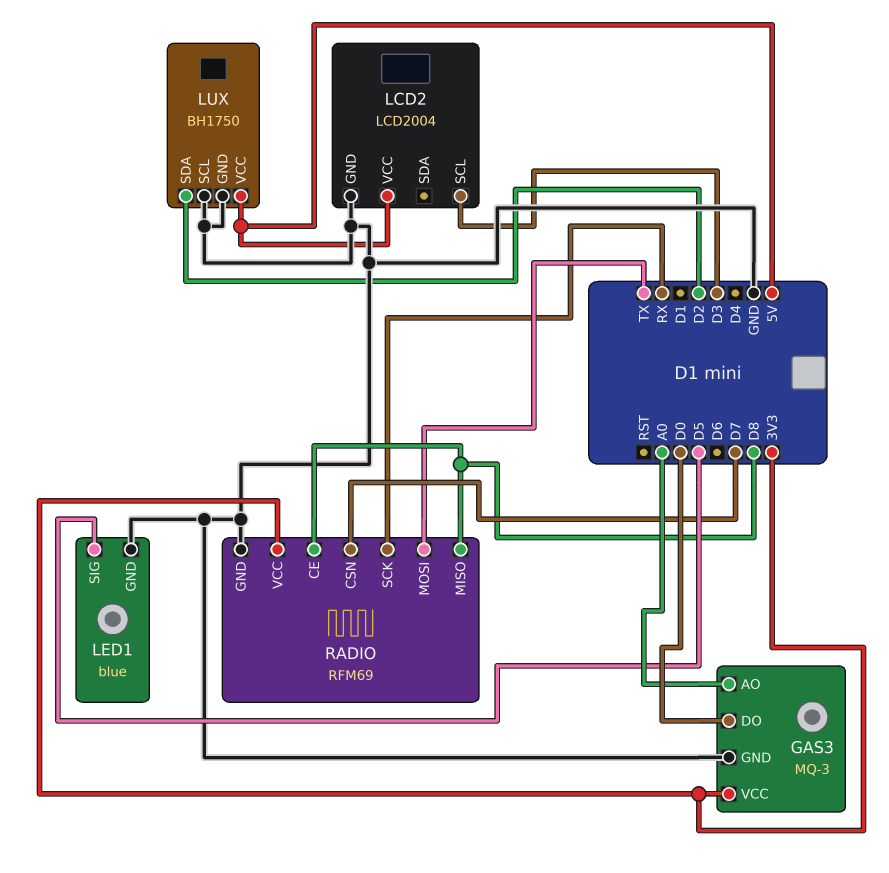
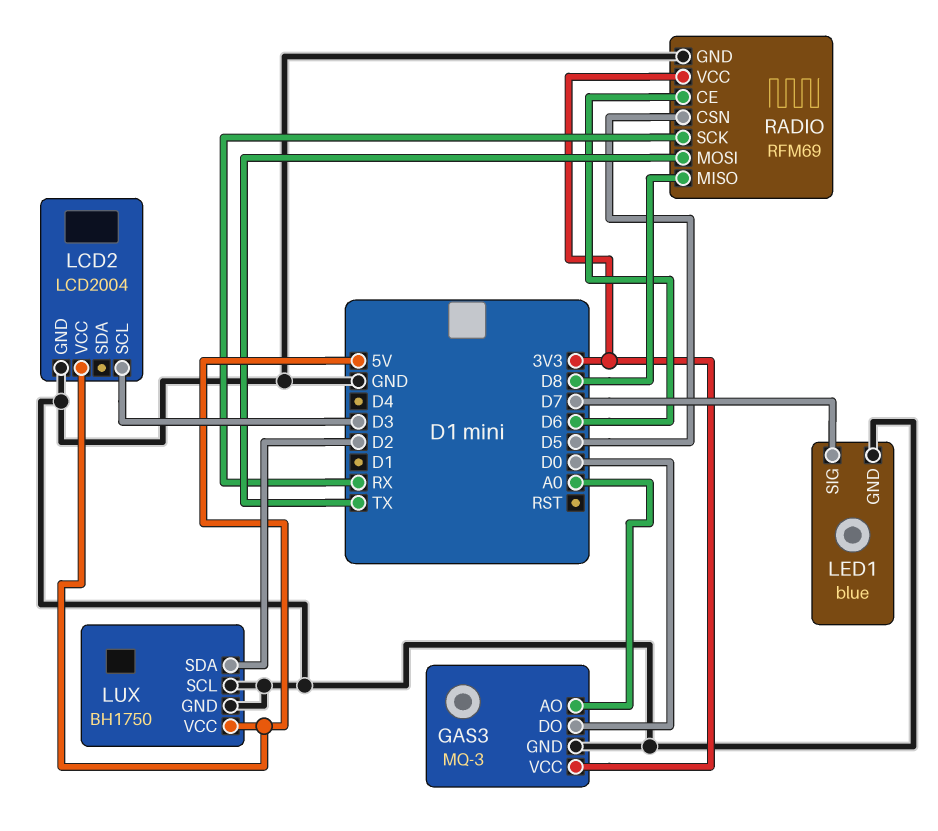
LED1 pin SIG: D5 -> D7
RADIO pin CE: D8 -> D6
RADIO pin CSN: D7 -> D5

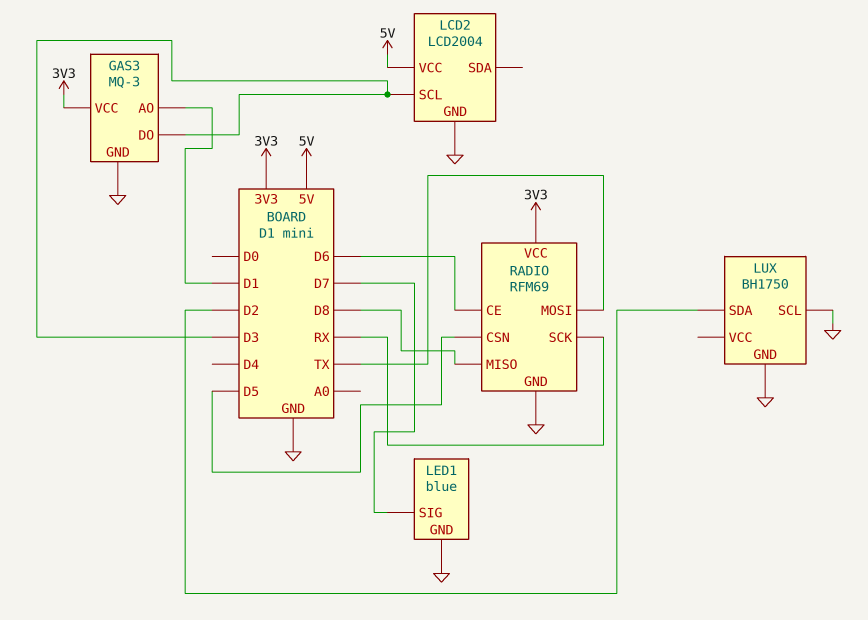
GAS3 pin AO: A0 -> D1
GAS3 pin DO: D0 -> D3
LUX pin VCC: 5V -> none

